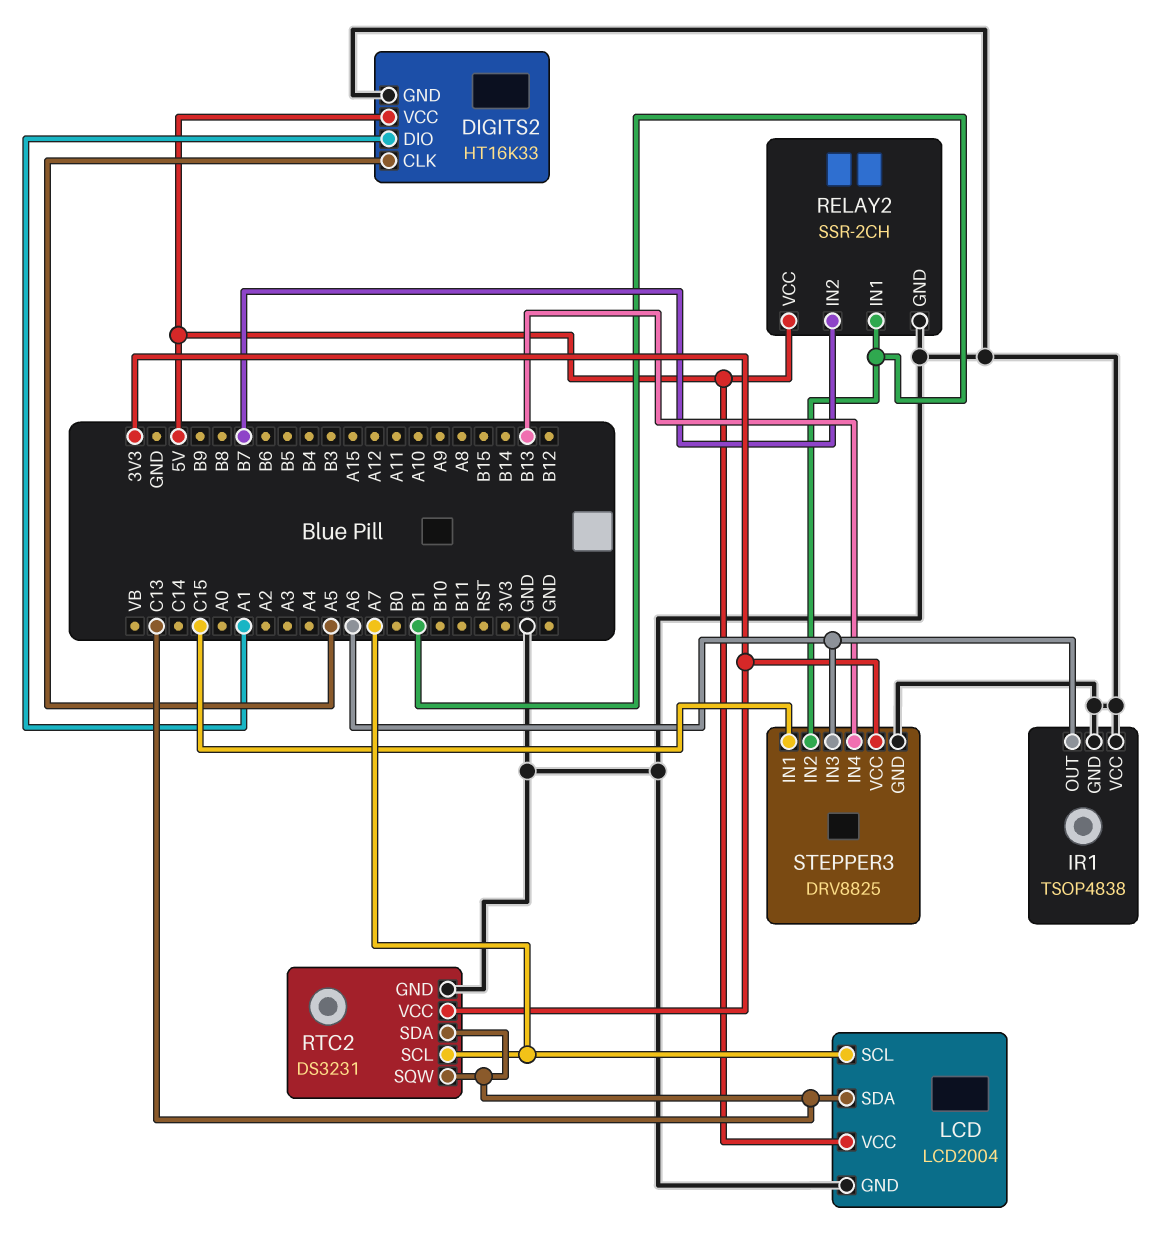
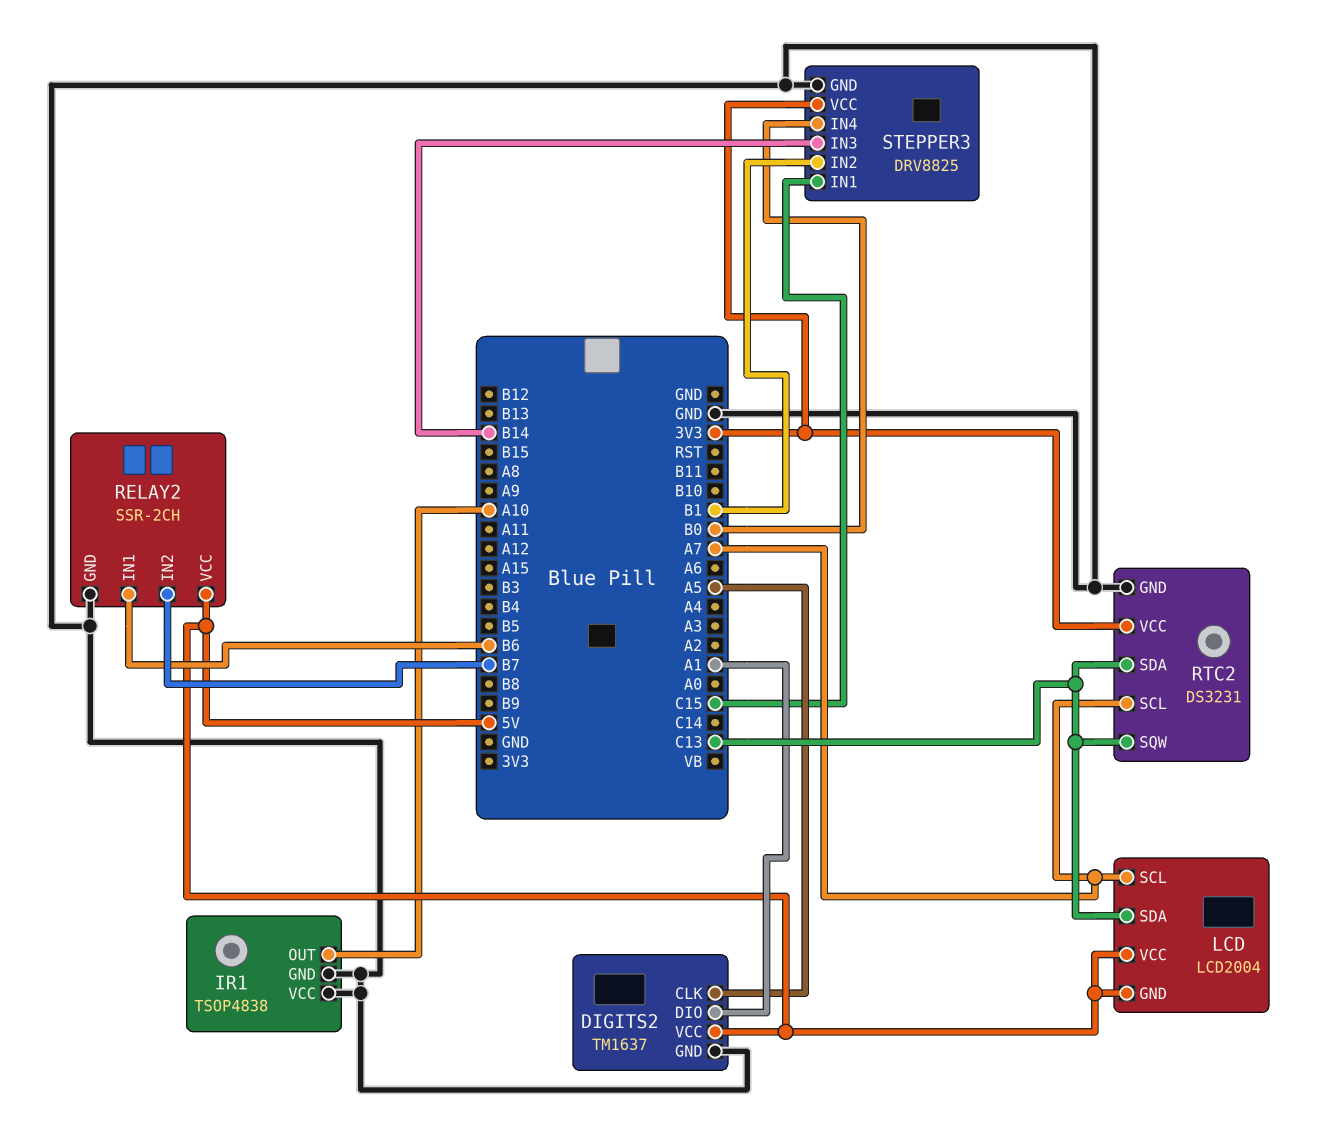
DIGITS2: HT16K33 -> TM1637
IR1 pin OUT: A6 -> A10
LCD pin GND: GND -> 5V
RELAY2 pin IN1: B1 -> B6
STEPPER3 pin IN3: A6 -> B14
STEPPER3 pin IN4: B13 -> B0

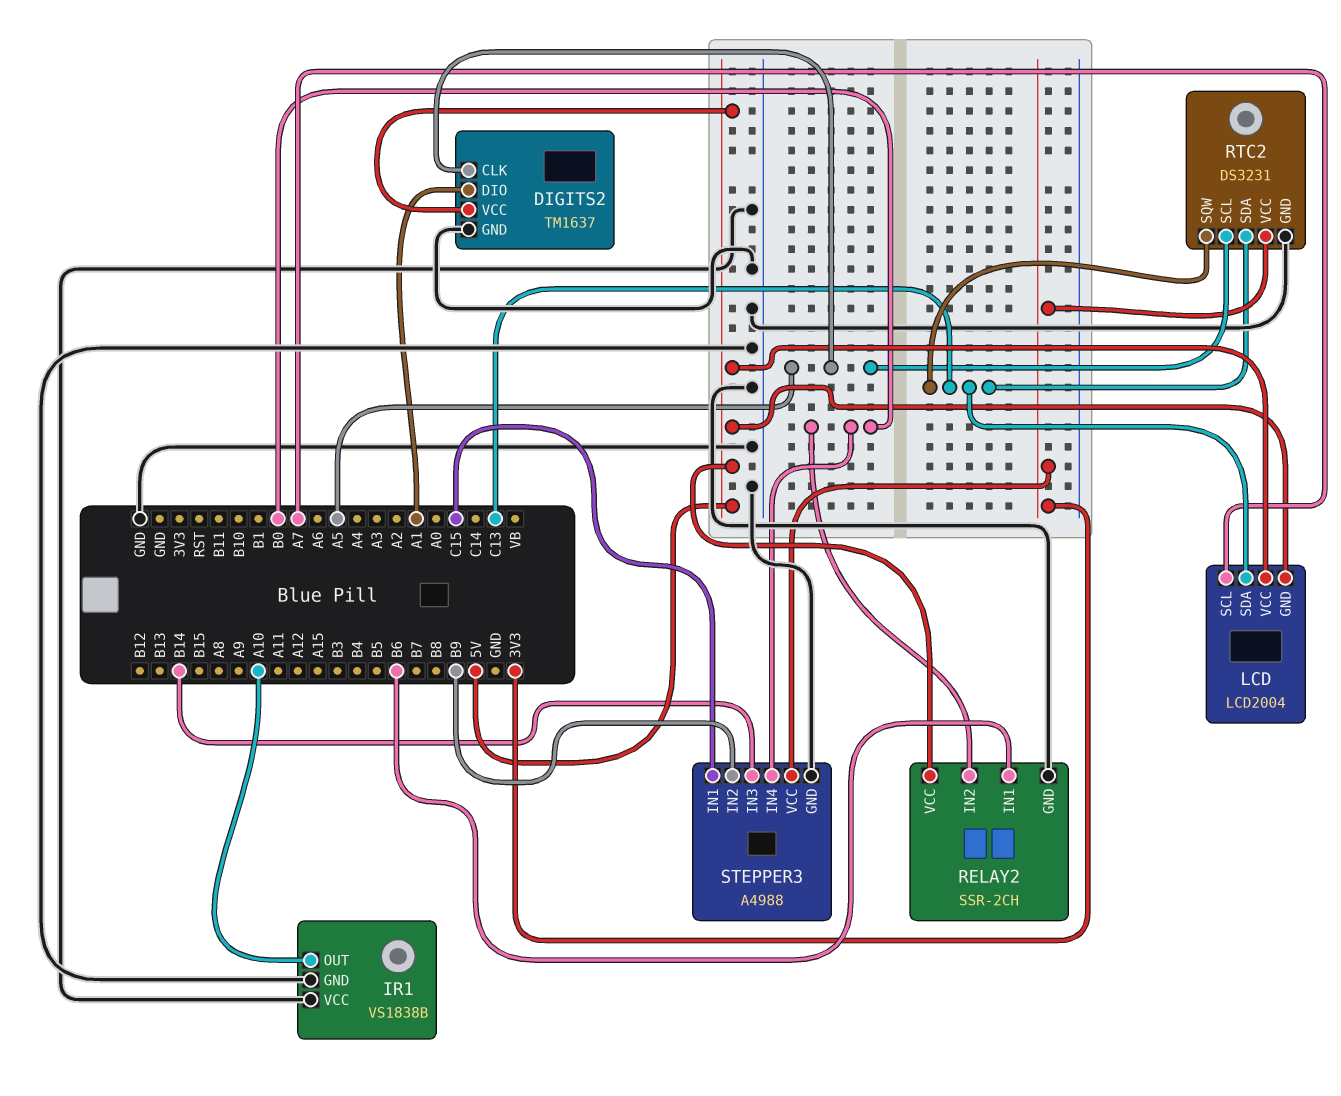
IR1: TSOP4838 -> VS1838B
RELAY2 pin IN2: B7 -> B0
RTC2 pin SCL: A7 -> A5
STEPPER3: DRV8825 -> A4988
STEPPER3 pin IN2: B1 -> B9

